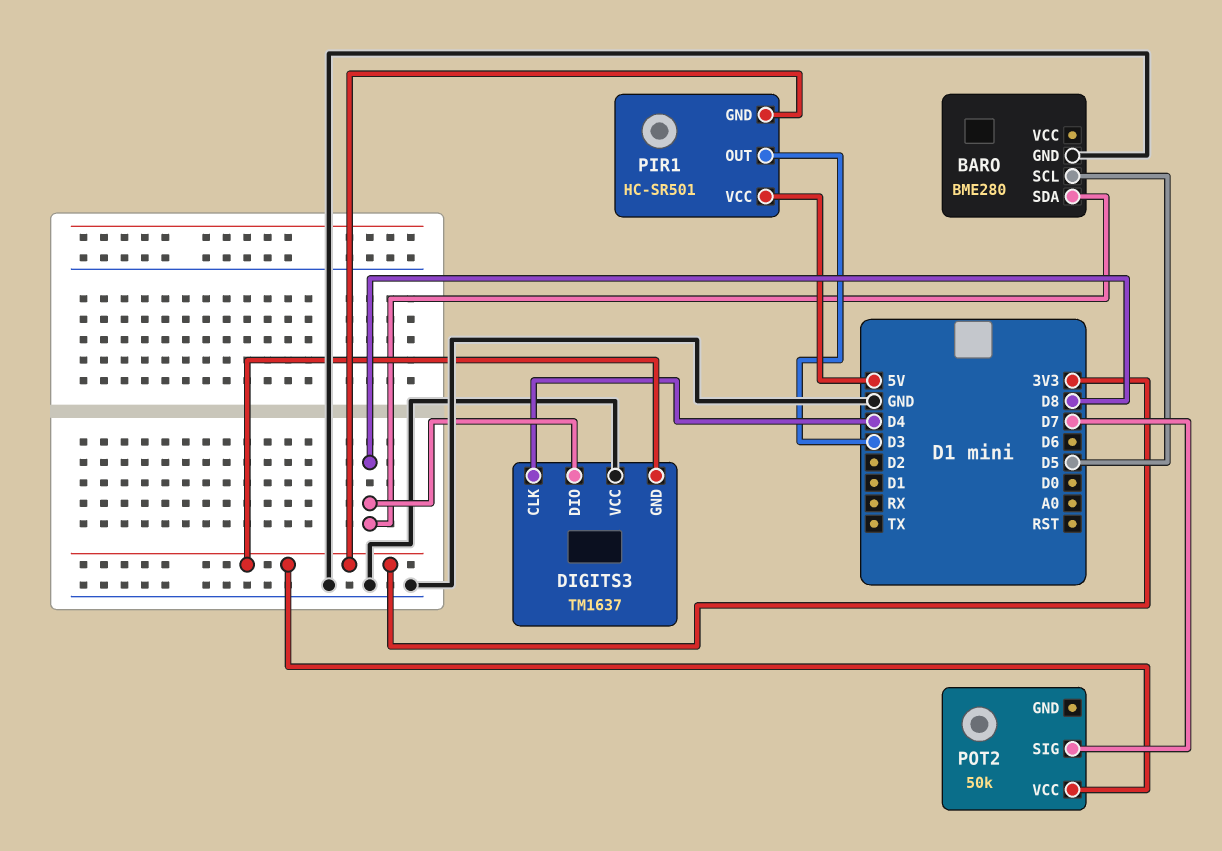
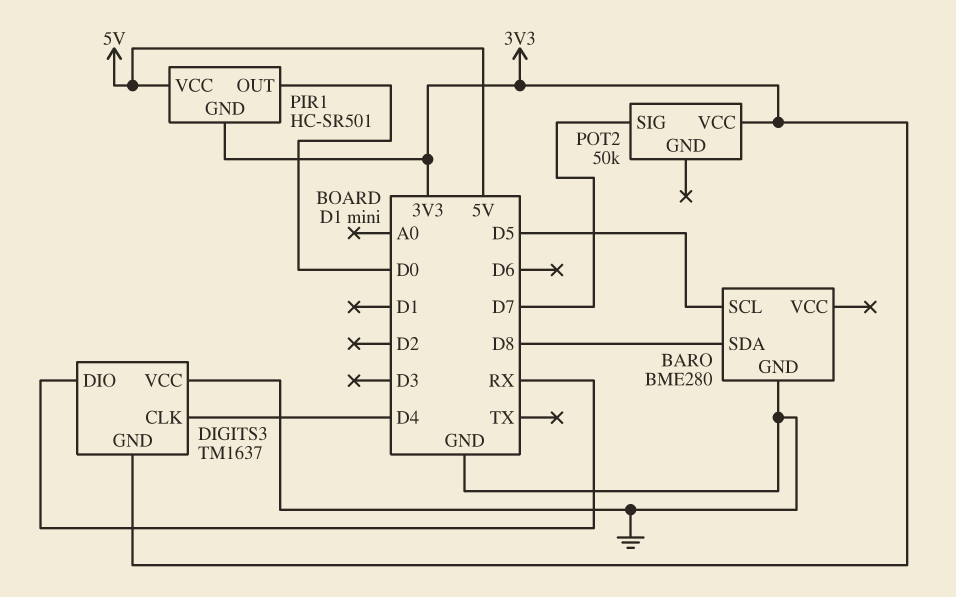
DIGITS3 pin DIO: D8 -> RX
PIR1 pin OUT: D3 -> D0

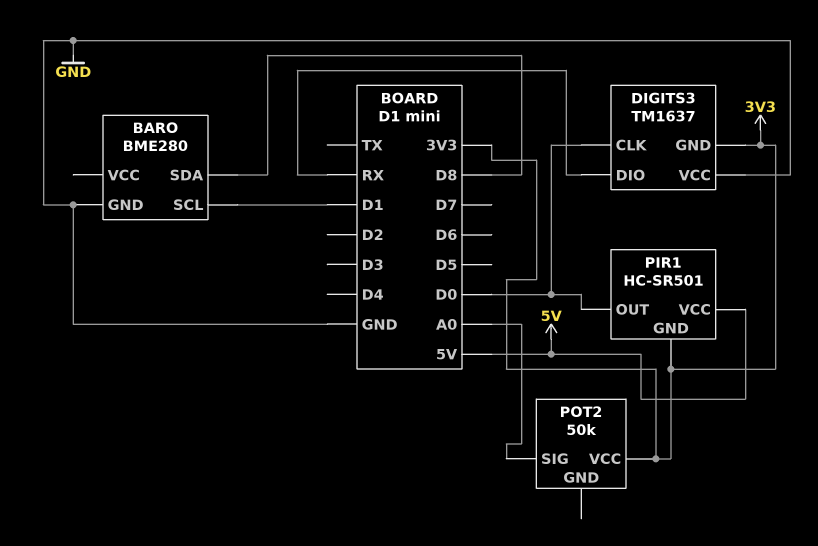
BARO pin SCL: D5 -> D1
DIGITS3 pin CLK: D4 -> D0
POT2 pin SIG: D7 -> A0

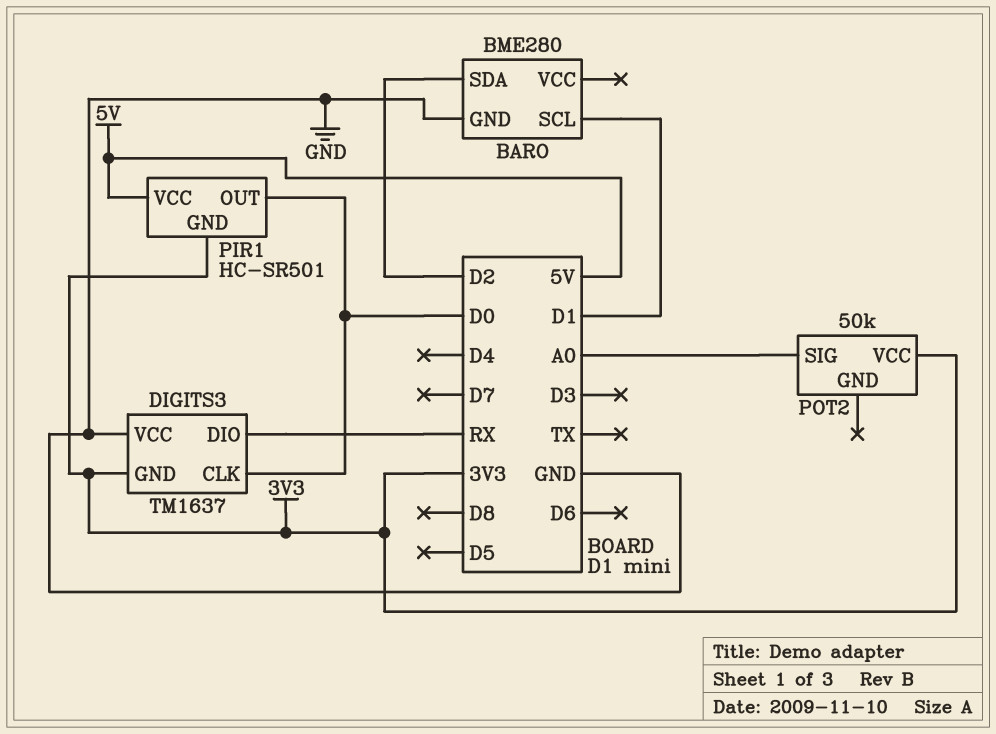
BARO pin SDA: D8 -> D2

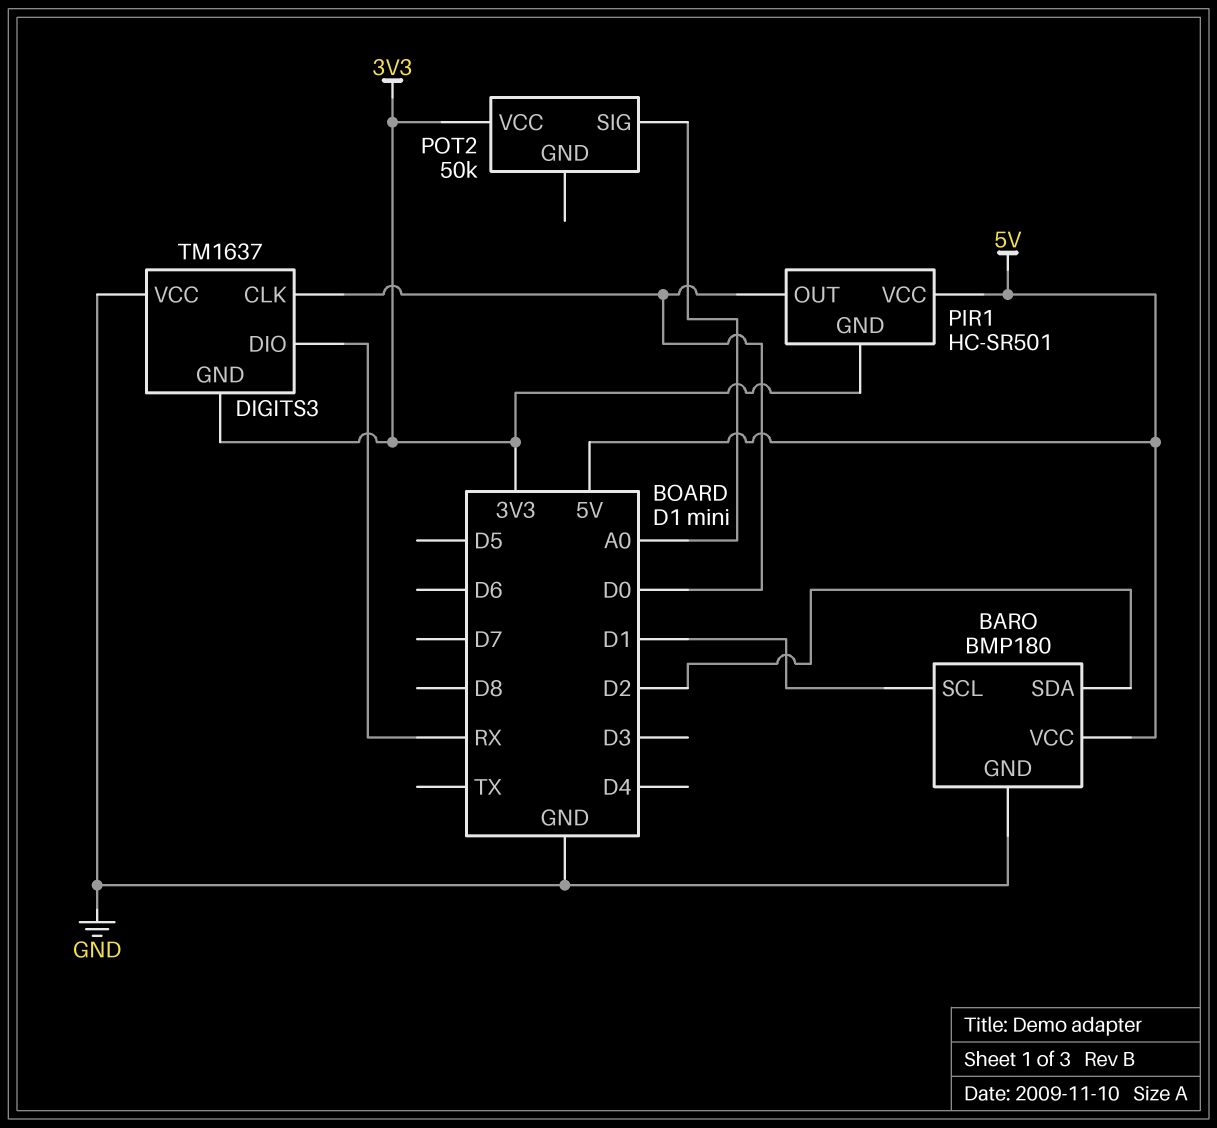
BARO: BME280 -> BMP180
BARO pin VCC: none -> 5V

